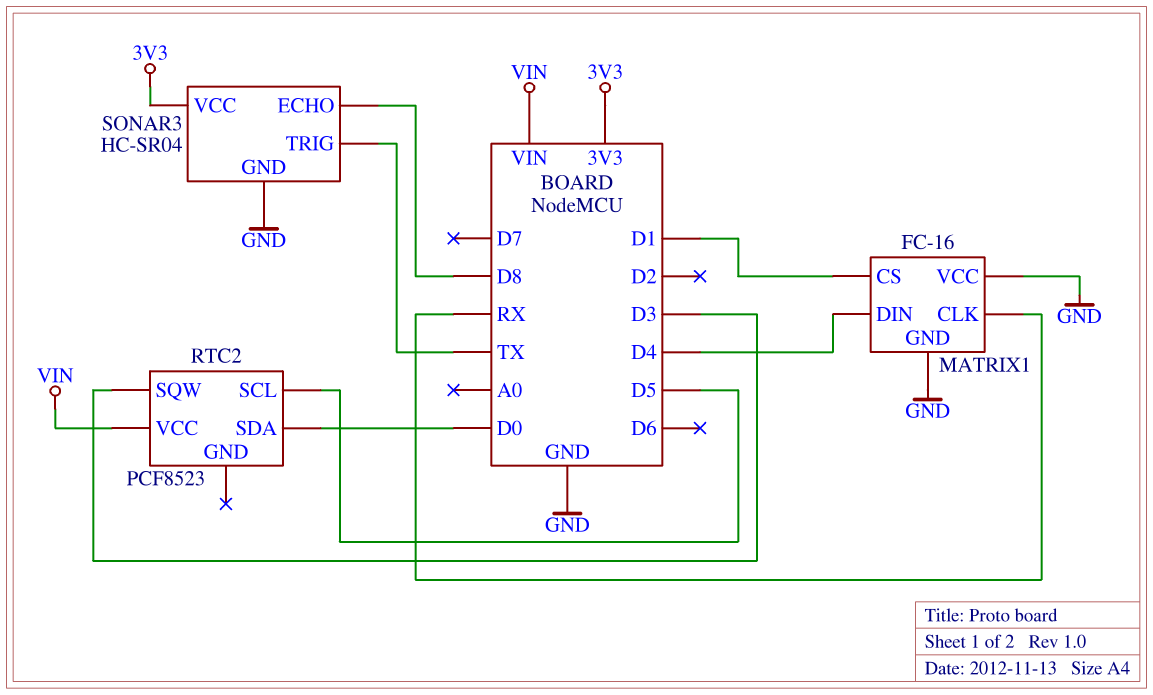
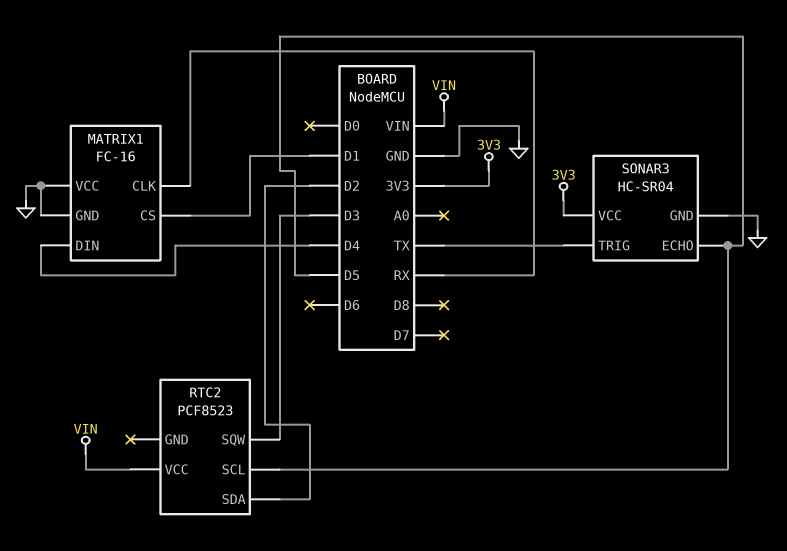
RTC2 pin SDA: D0 -> D2
SONAR3 pin ECHO: D8 -> D5

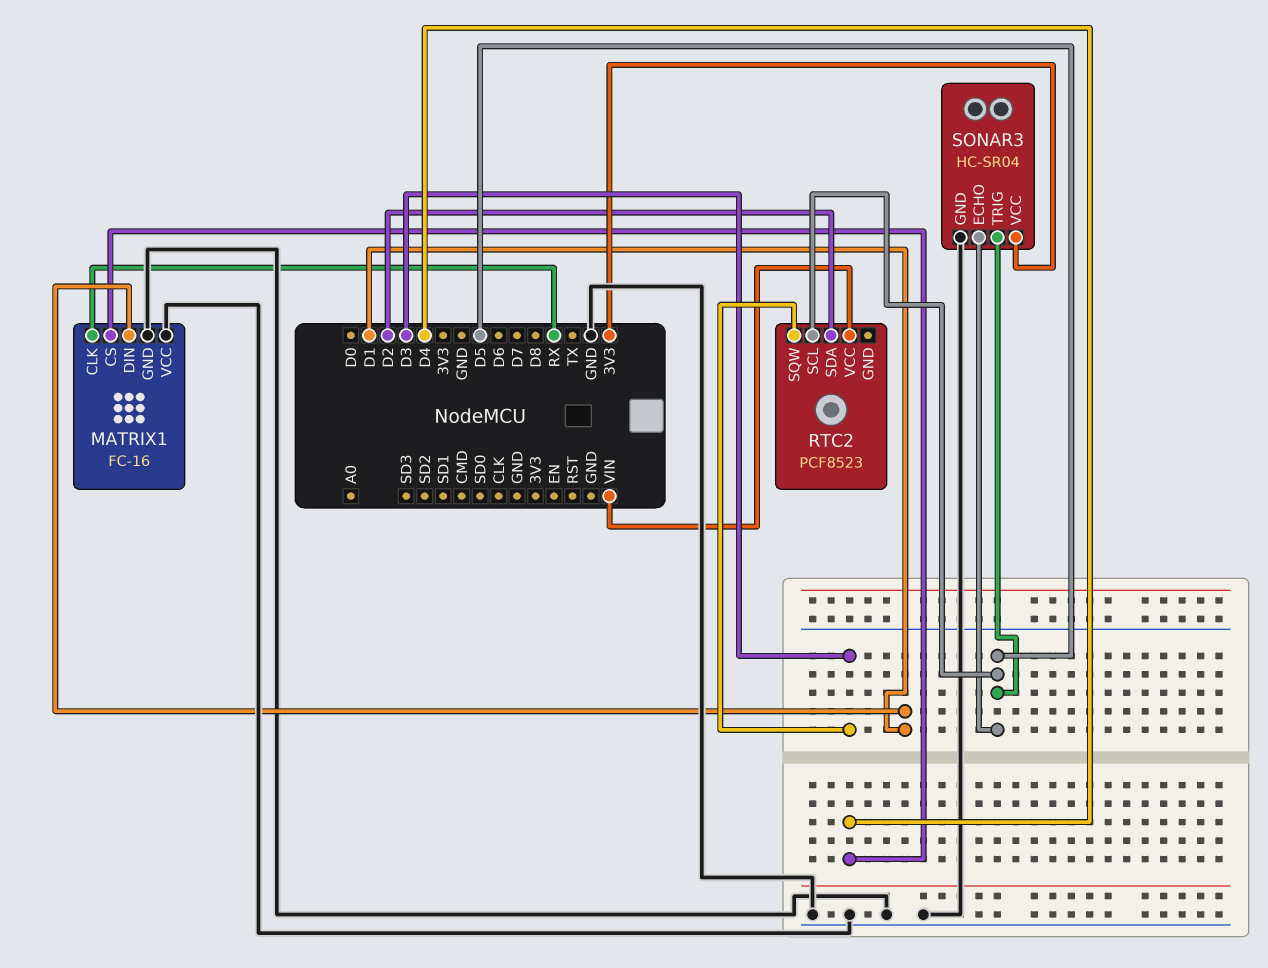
MATRIX1 pin CS: D1 -> D4
MATRIX1 pin DIN: D4 -> D1
SONAR3 pin TRIG: TX -> D5

